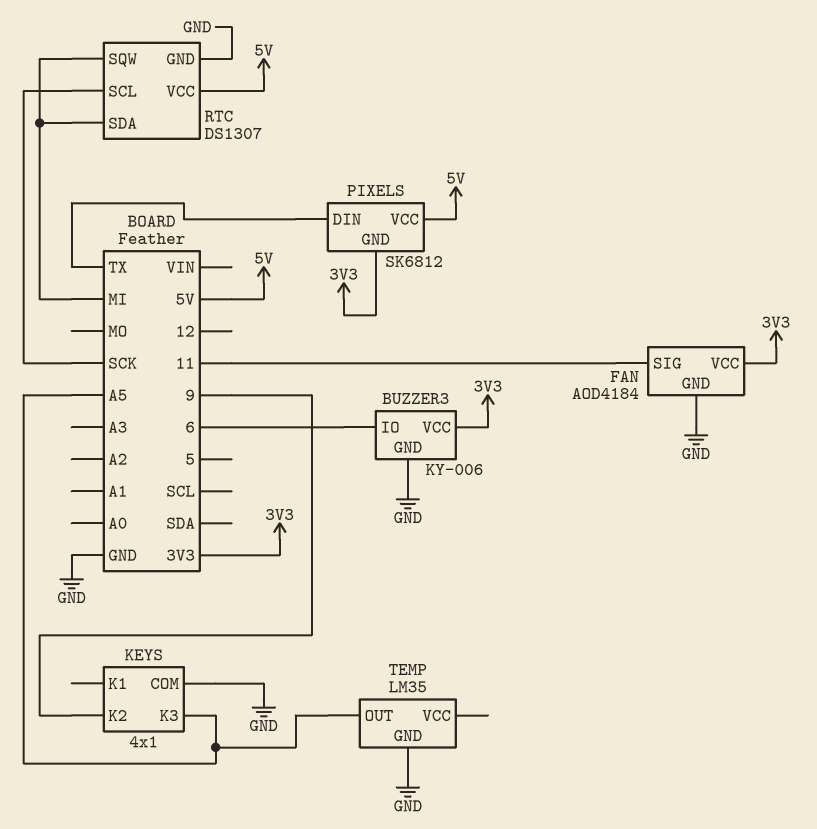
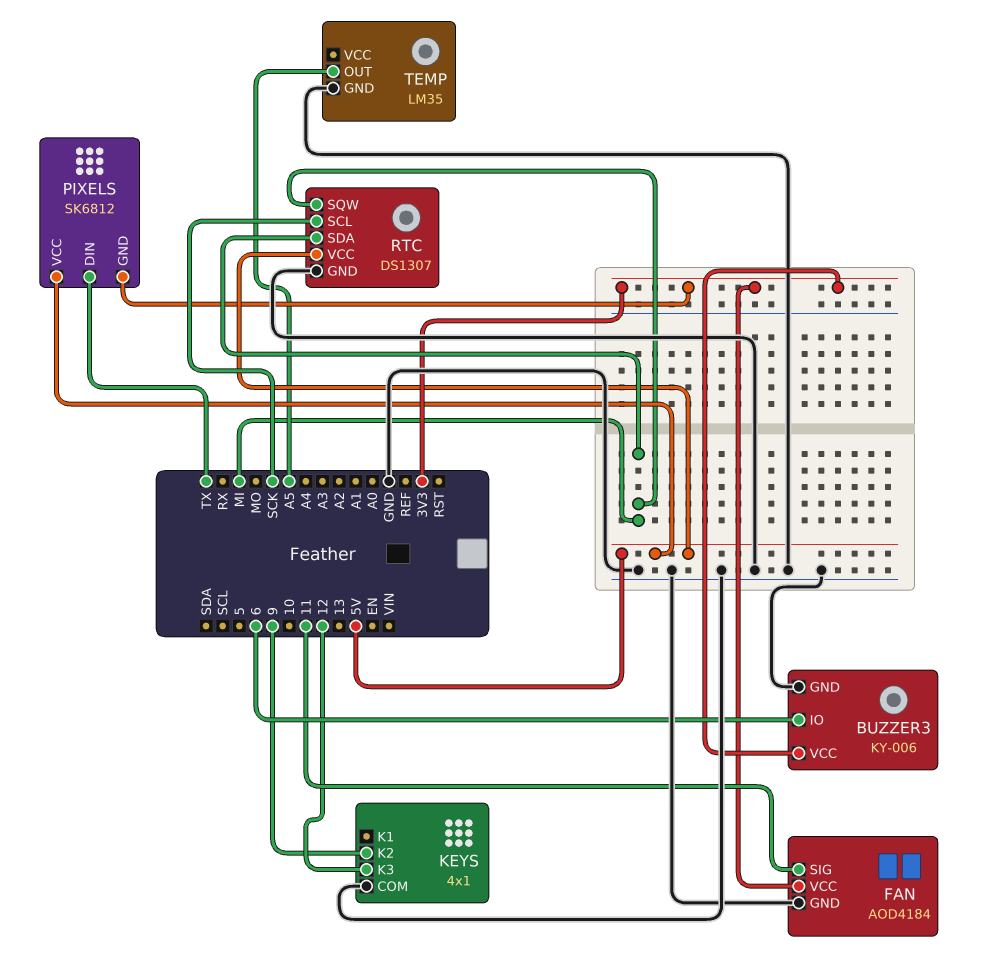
KEYS pin K3: A5 -> 12

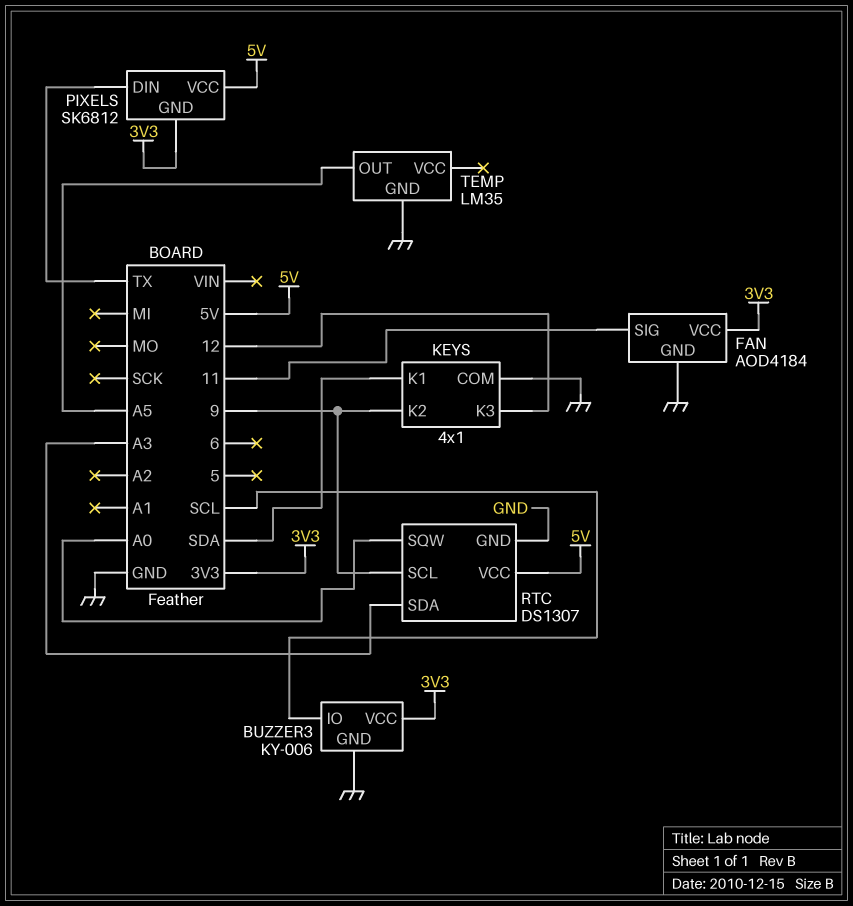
BUZZER3 pin IO: 6 -> SCL
KEYS pin K1: none -> SDA
RTC pin SCL: SCK -> 9
RTC pin SDA: MI -> A3
RTC pin SQW: MI -> A0

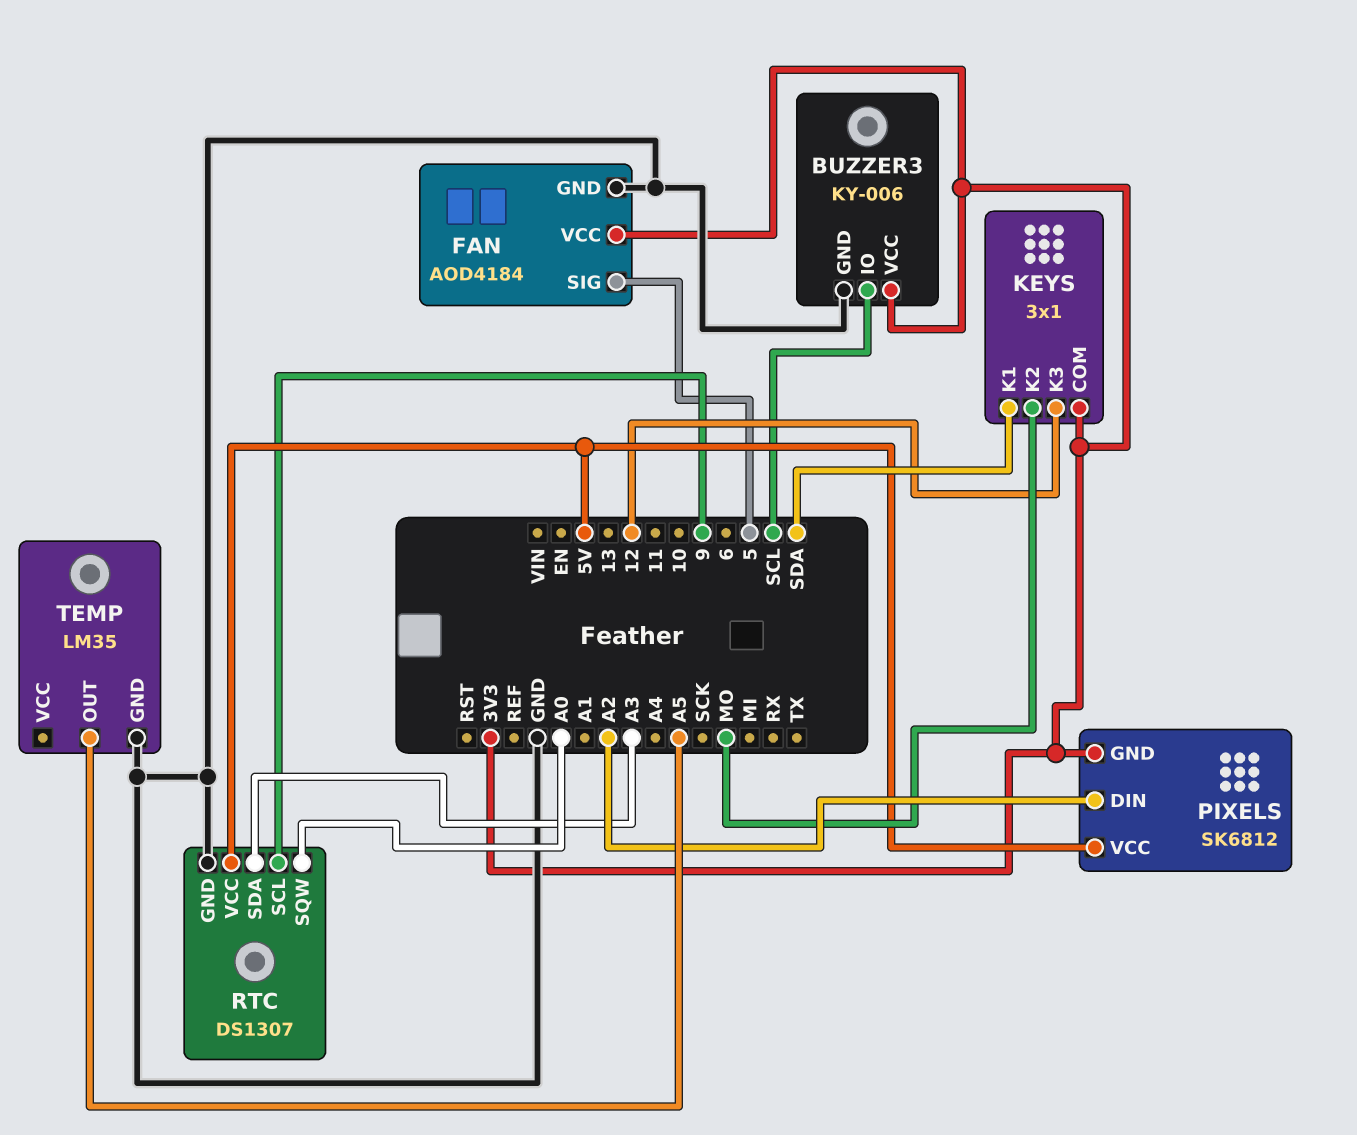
FAN pin SIG: 11 -> 5
KEYS: 4x1 -> 3x1
KEYS pin COM: GND -> 3V3
KEYS pin K2: 9 -> MO
PIXELS pin DIN: TX -> A2

